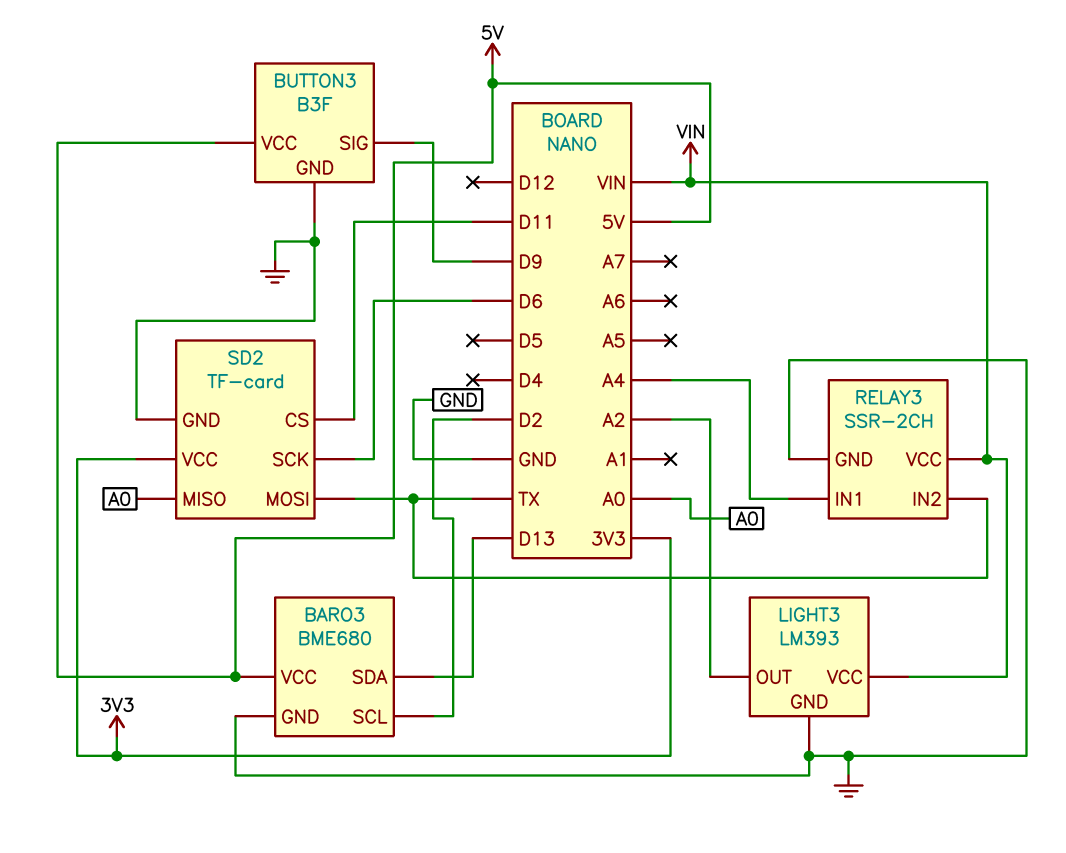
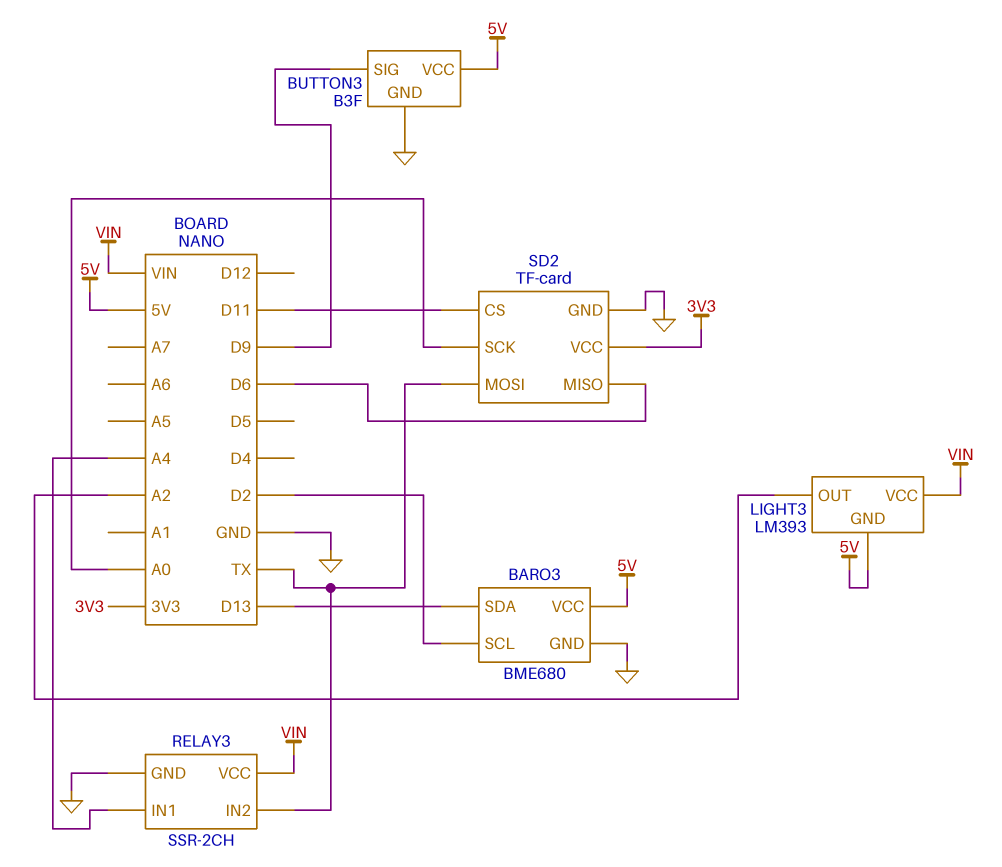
LIGHT3 pin GND: GND -> 5V
SD2 pin MISO: A0 -> D6
SD2 pin SCK: D6 -> A0

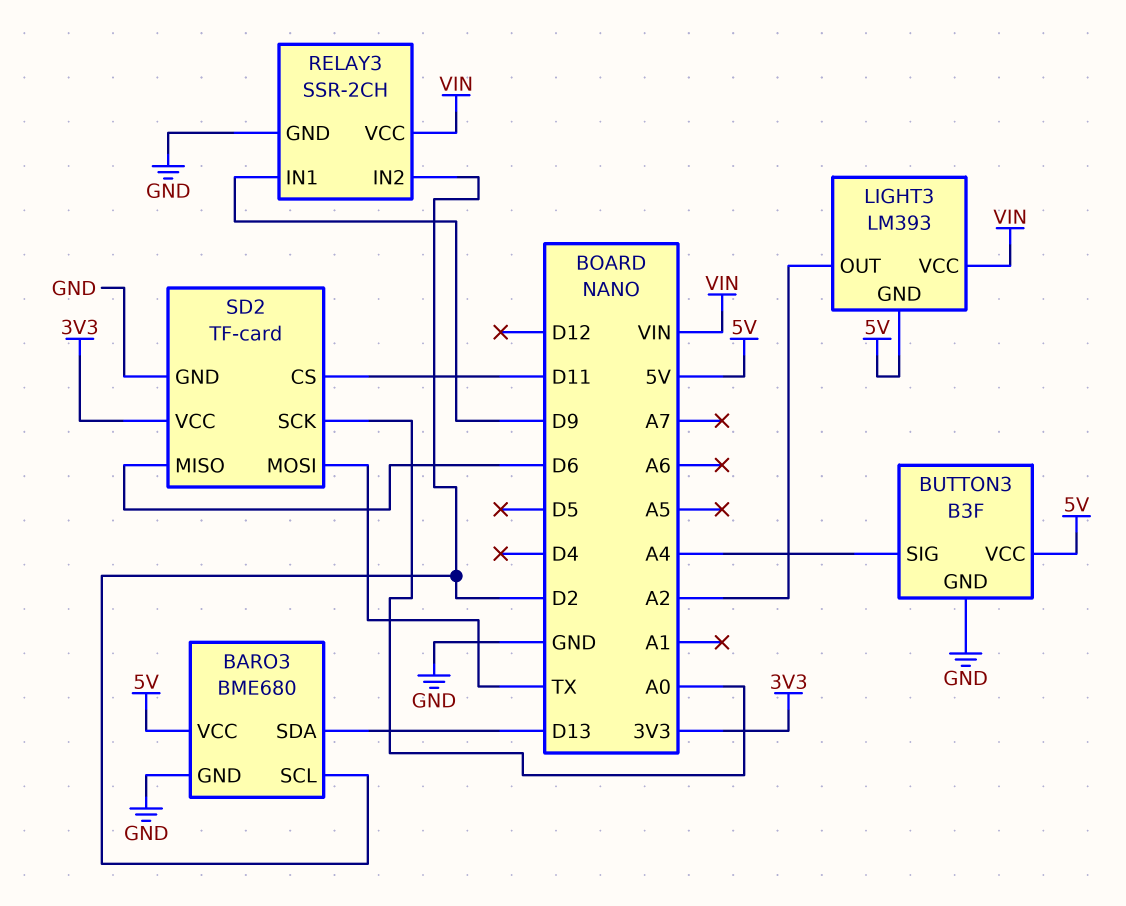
BUTTON3 pin SIG: D9 -> A4
RELAY3 pin IN1: A4 -> D9
RELAY3 pin IN2: TX -> D2

